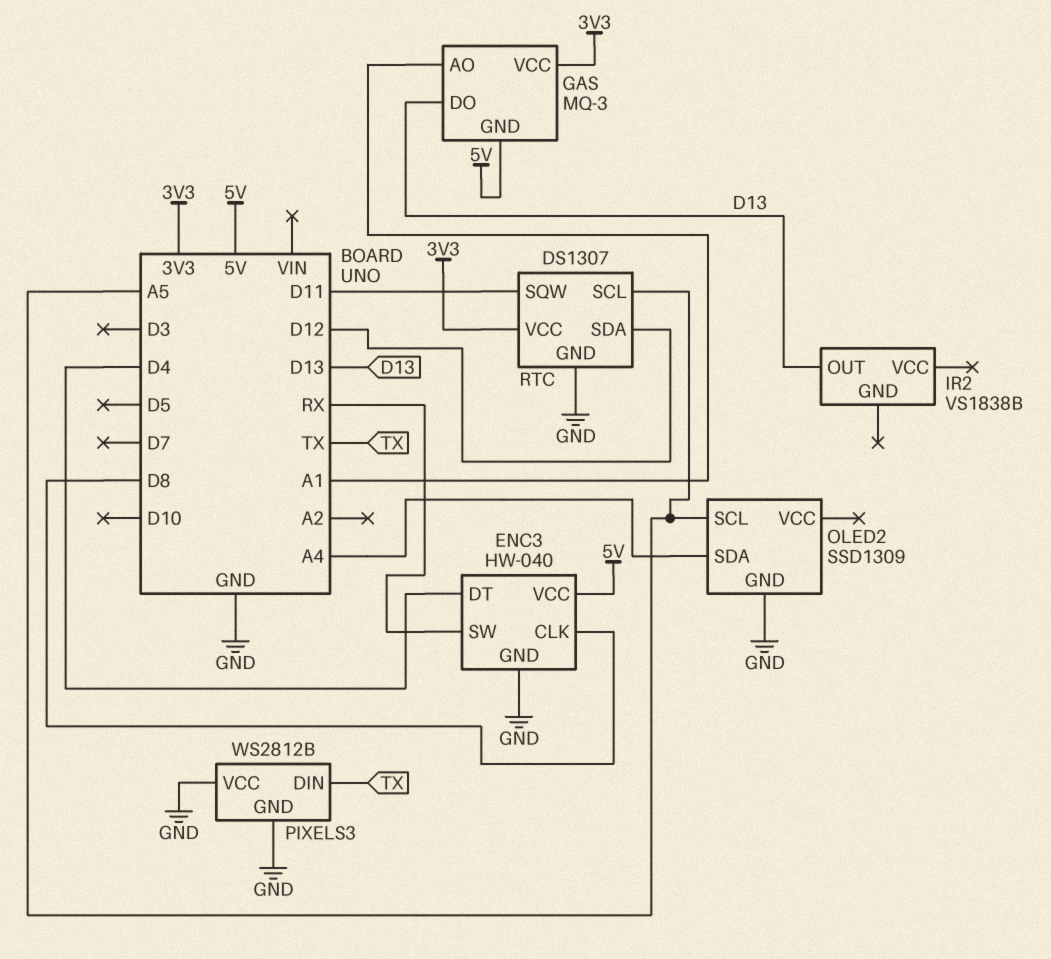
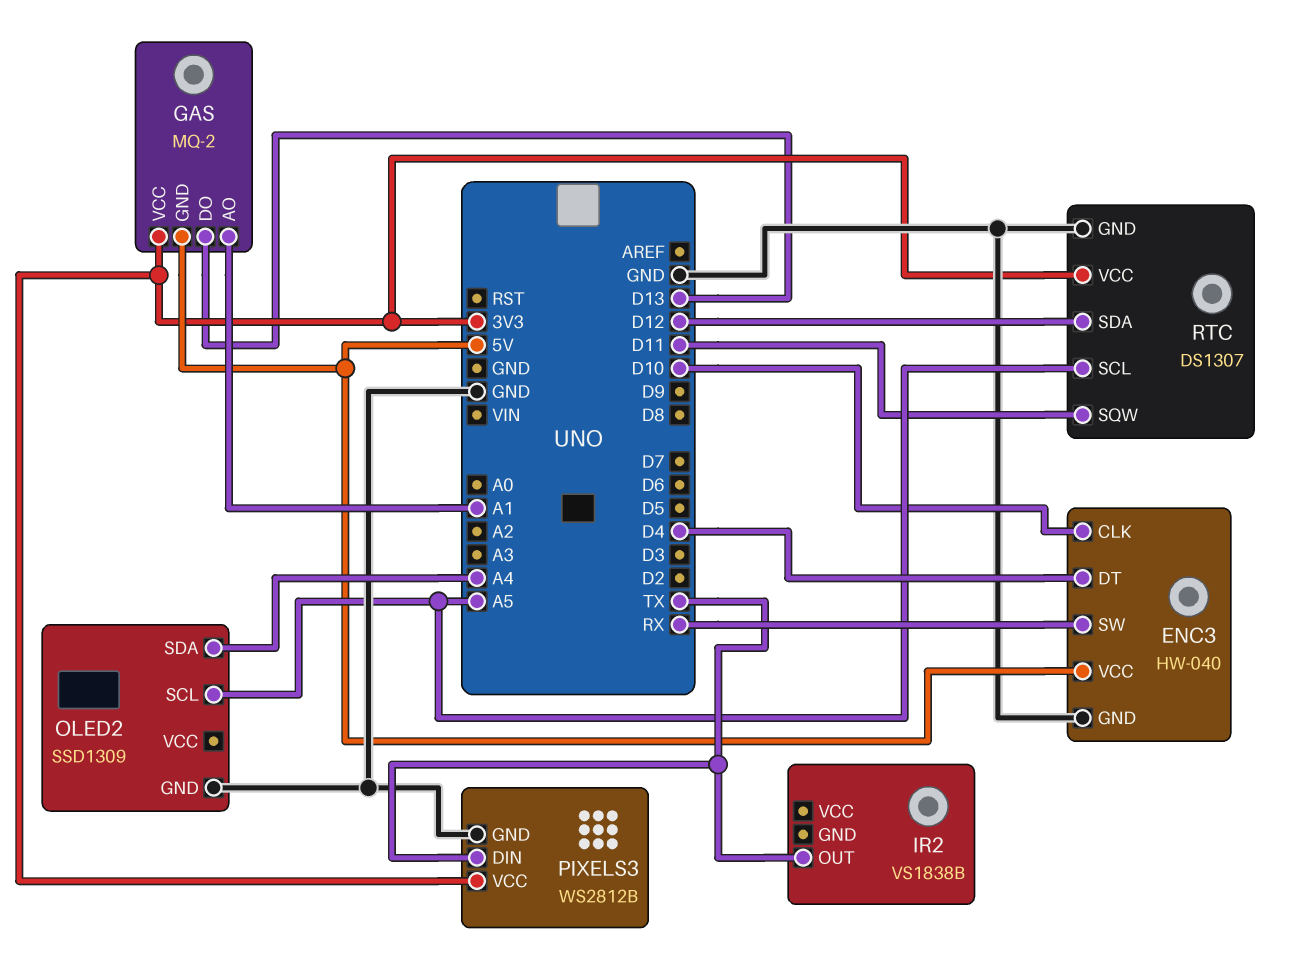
ENC3 pin CLK: D8 -> D10
GAS: MQ-3 -> MQ-2
IR2 pin OUT: D13 -> TX
PIXELS3 pin VCC: GND -> 3V3

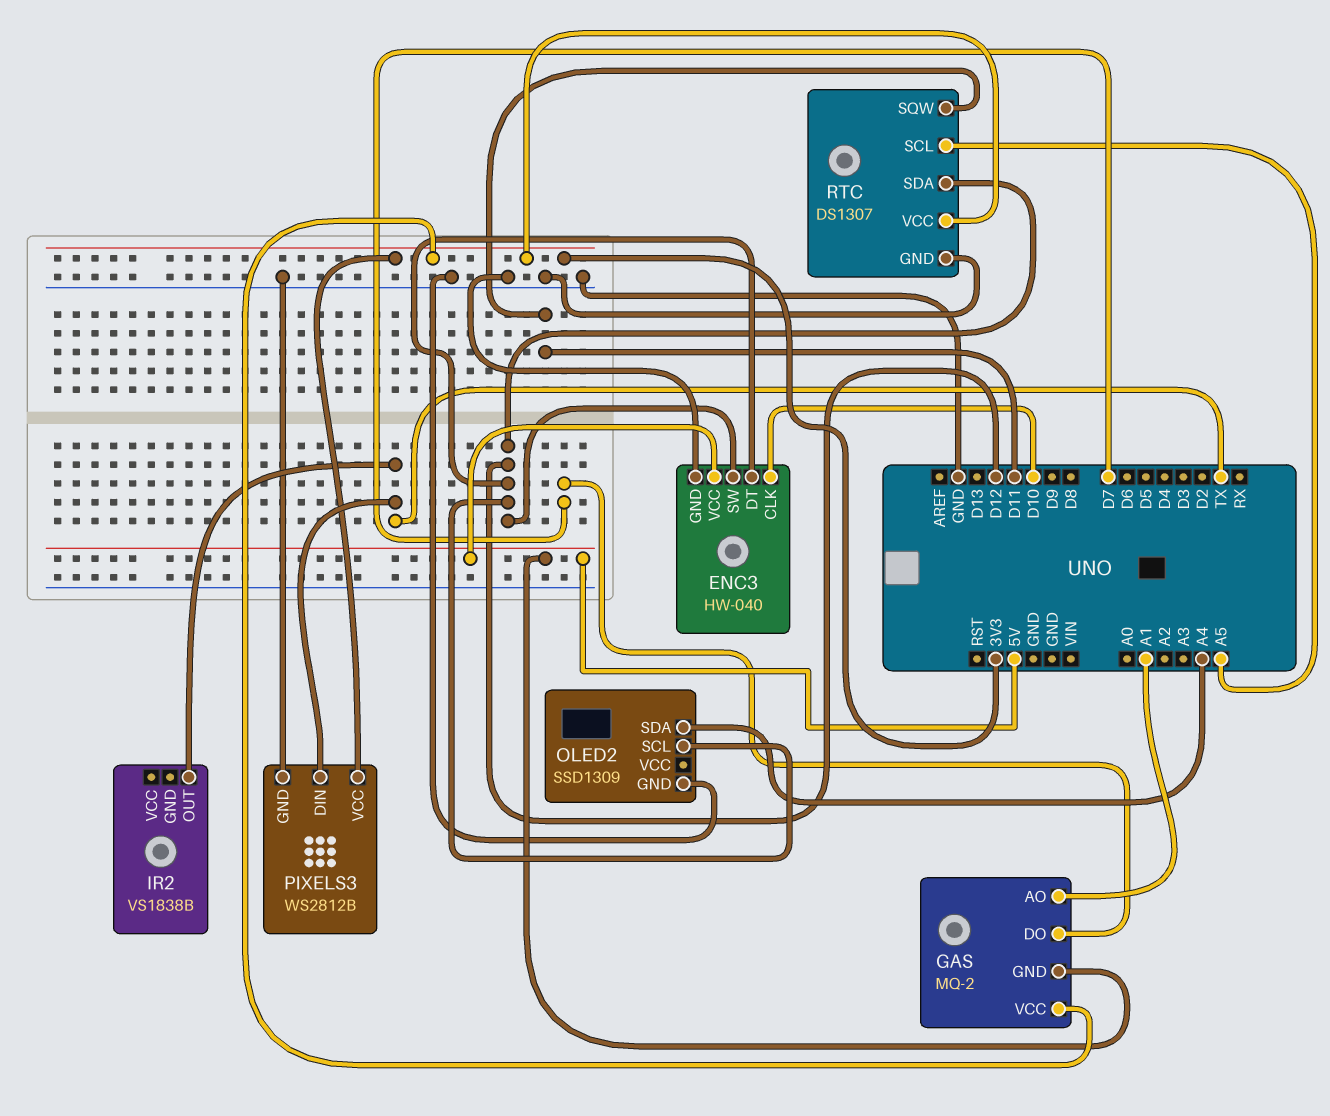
ENC3 pin DT: D4 -> D12
ENC3 pin SW: RX -> D12
GAS pin DO: D13 -> D7
OLED2 pin SCL: A5 -> D12

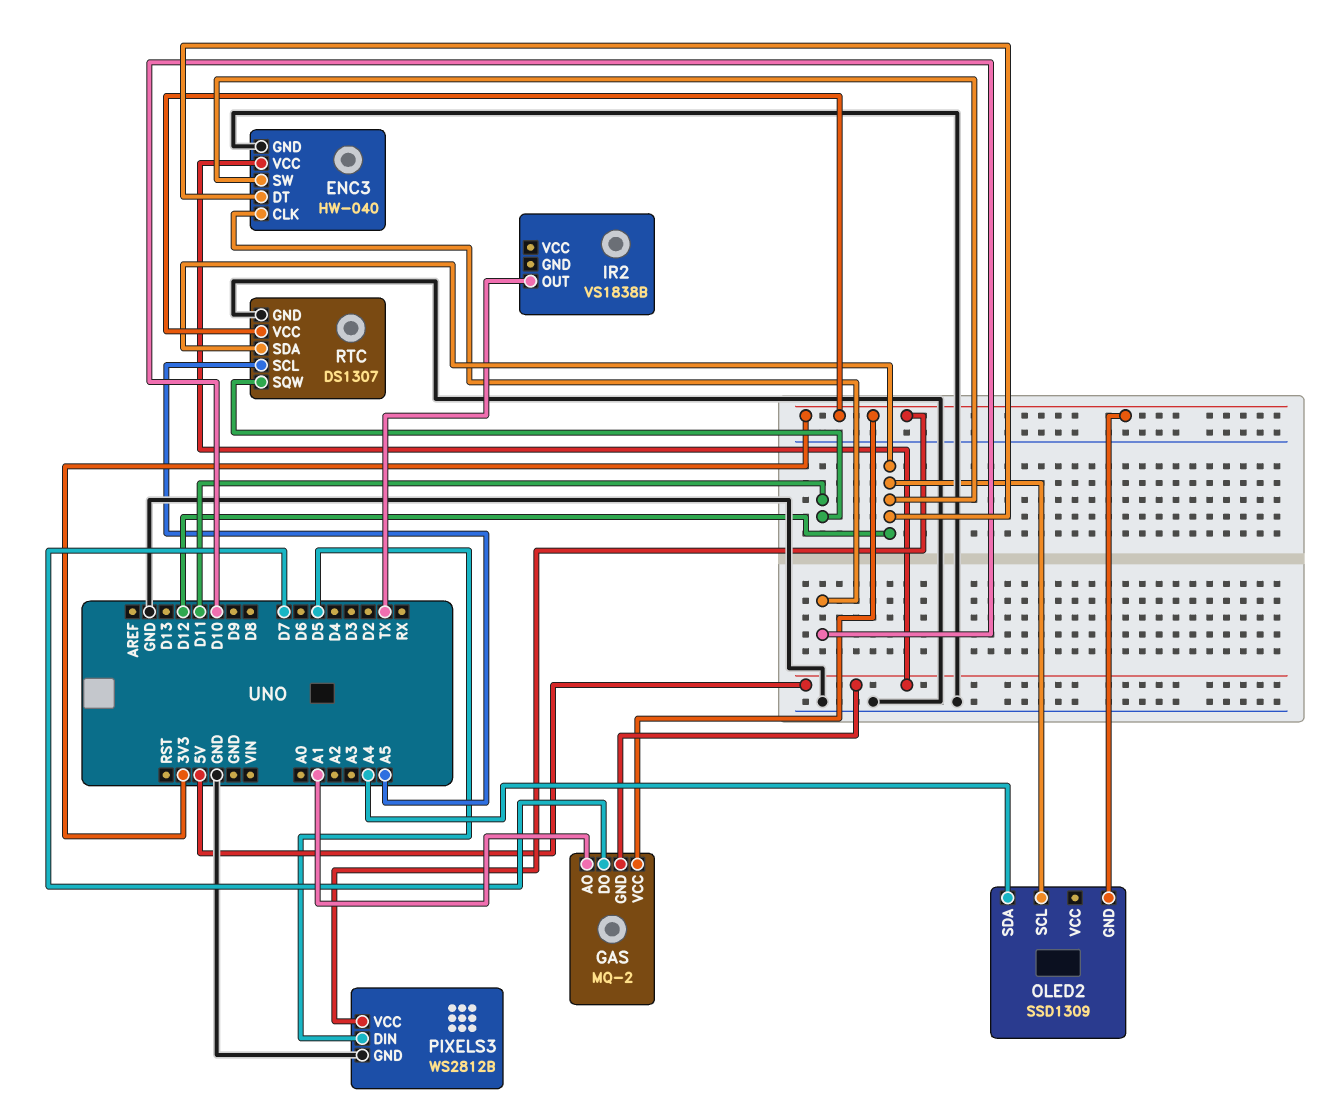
OLED2 pin GND: GND -> 3V3
PIXELS3 pin DIN: TX -> D5

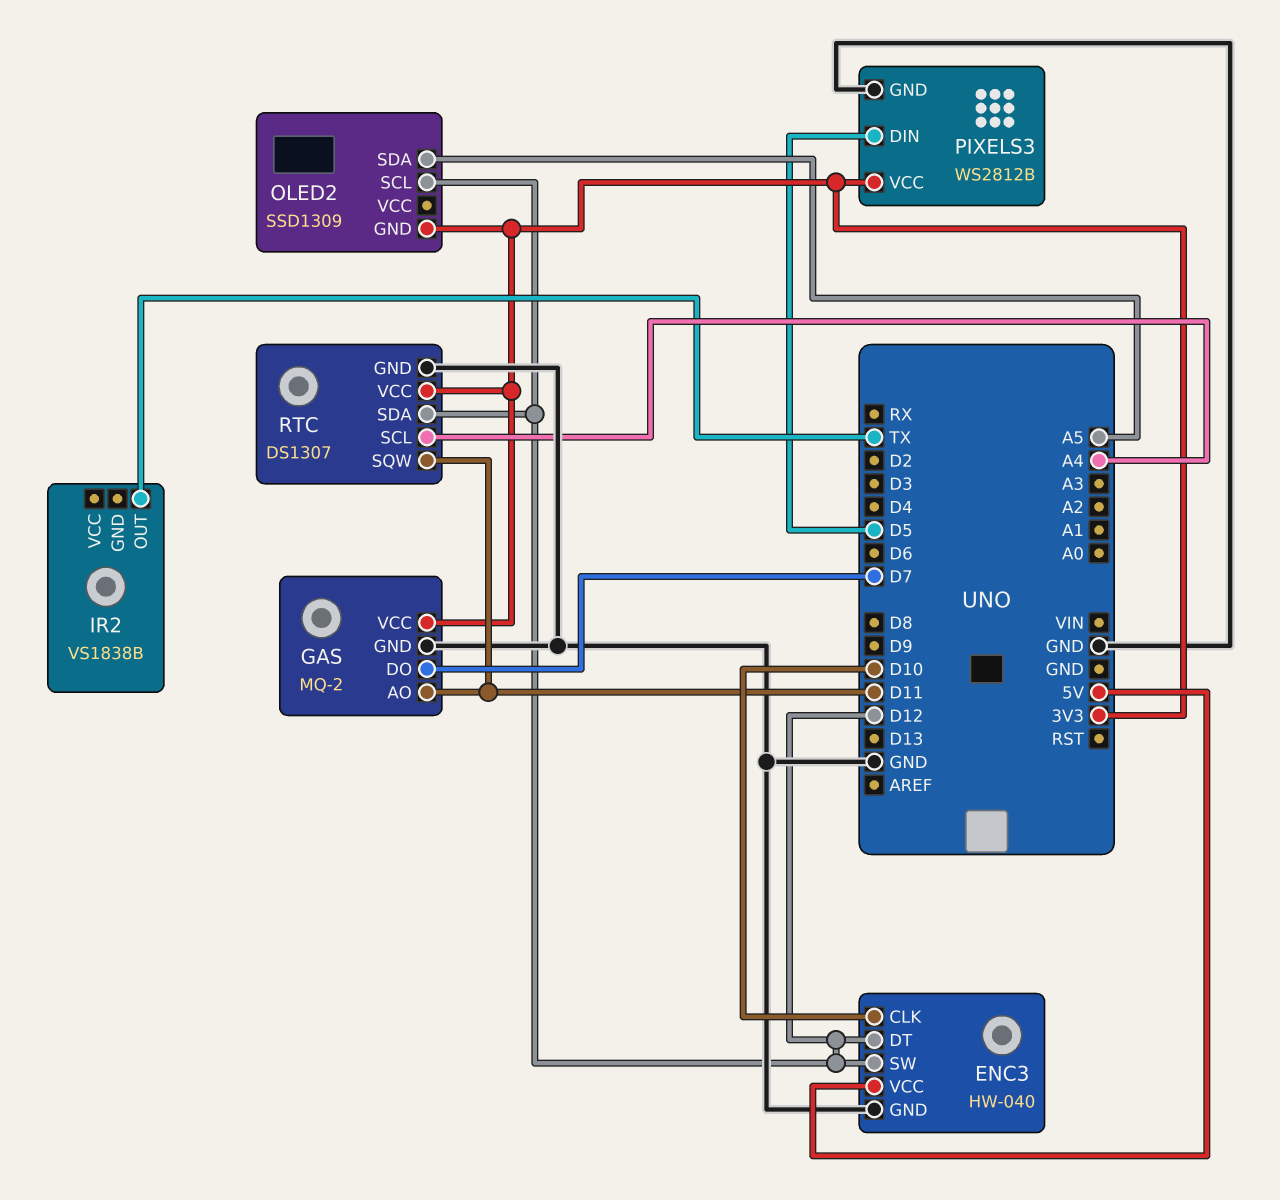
GAS pin AO: A1 -> D11
GAS pin GND: 5V -> GND
OLED2 pin SDA: A4 -> A5
RTC pin SCL: A5 -> A4

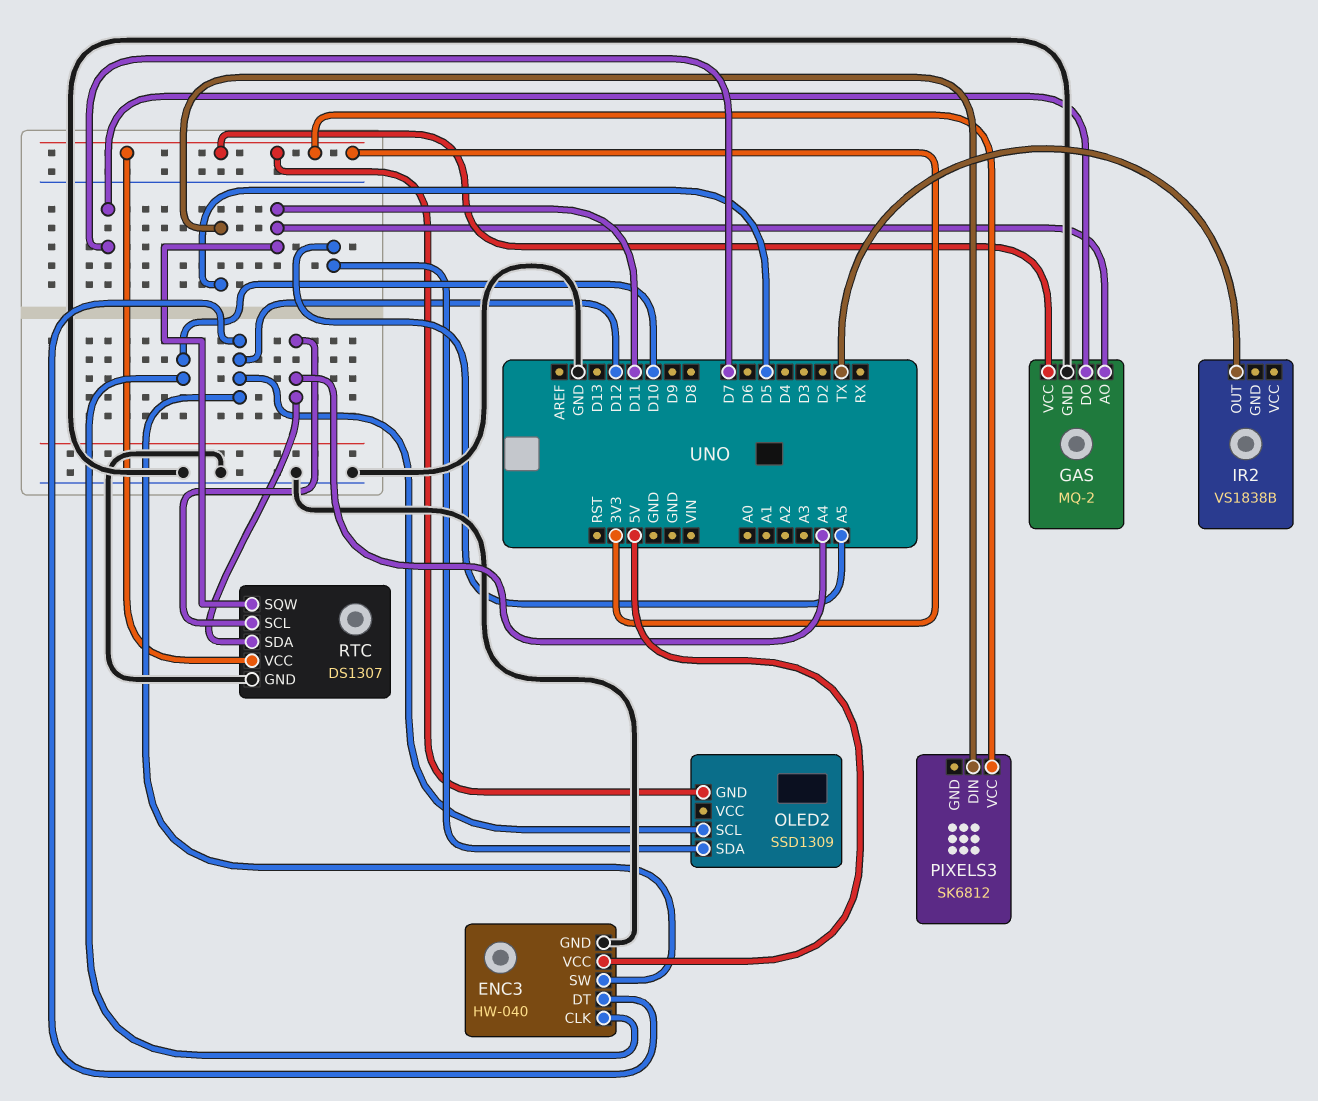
PIXELS3: WS2812B -> SK6812
PIXELS3 pin GND: GND -> none
RTC pin SDA: D12 -> A4

